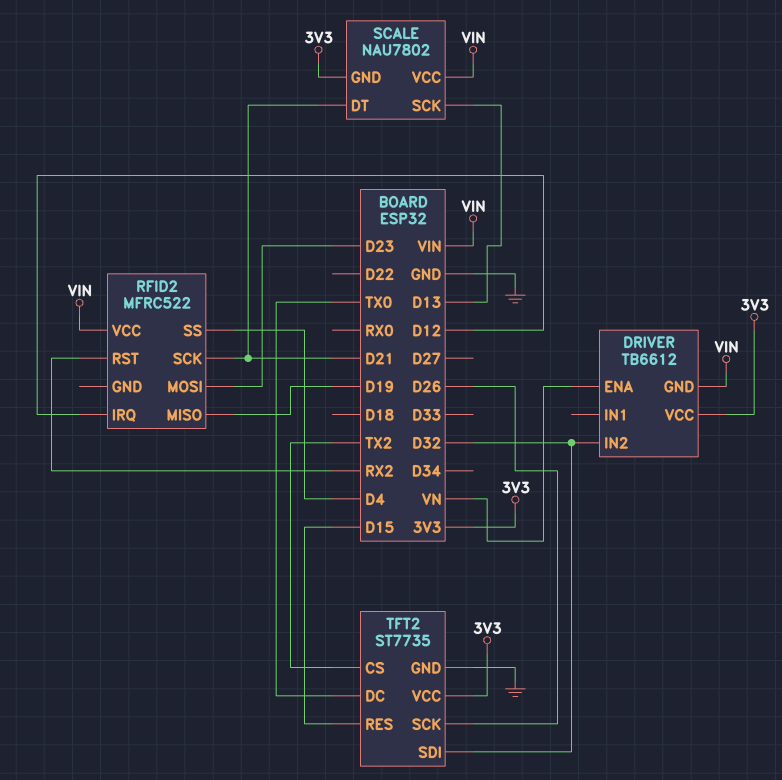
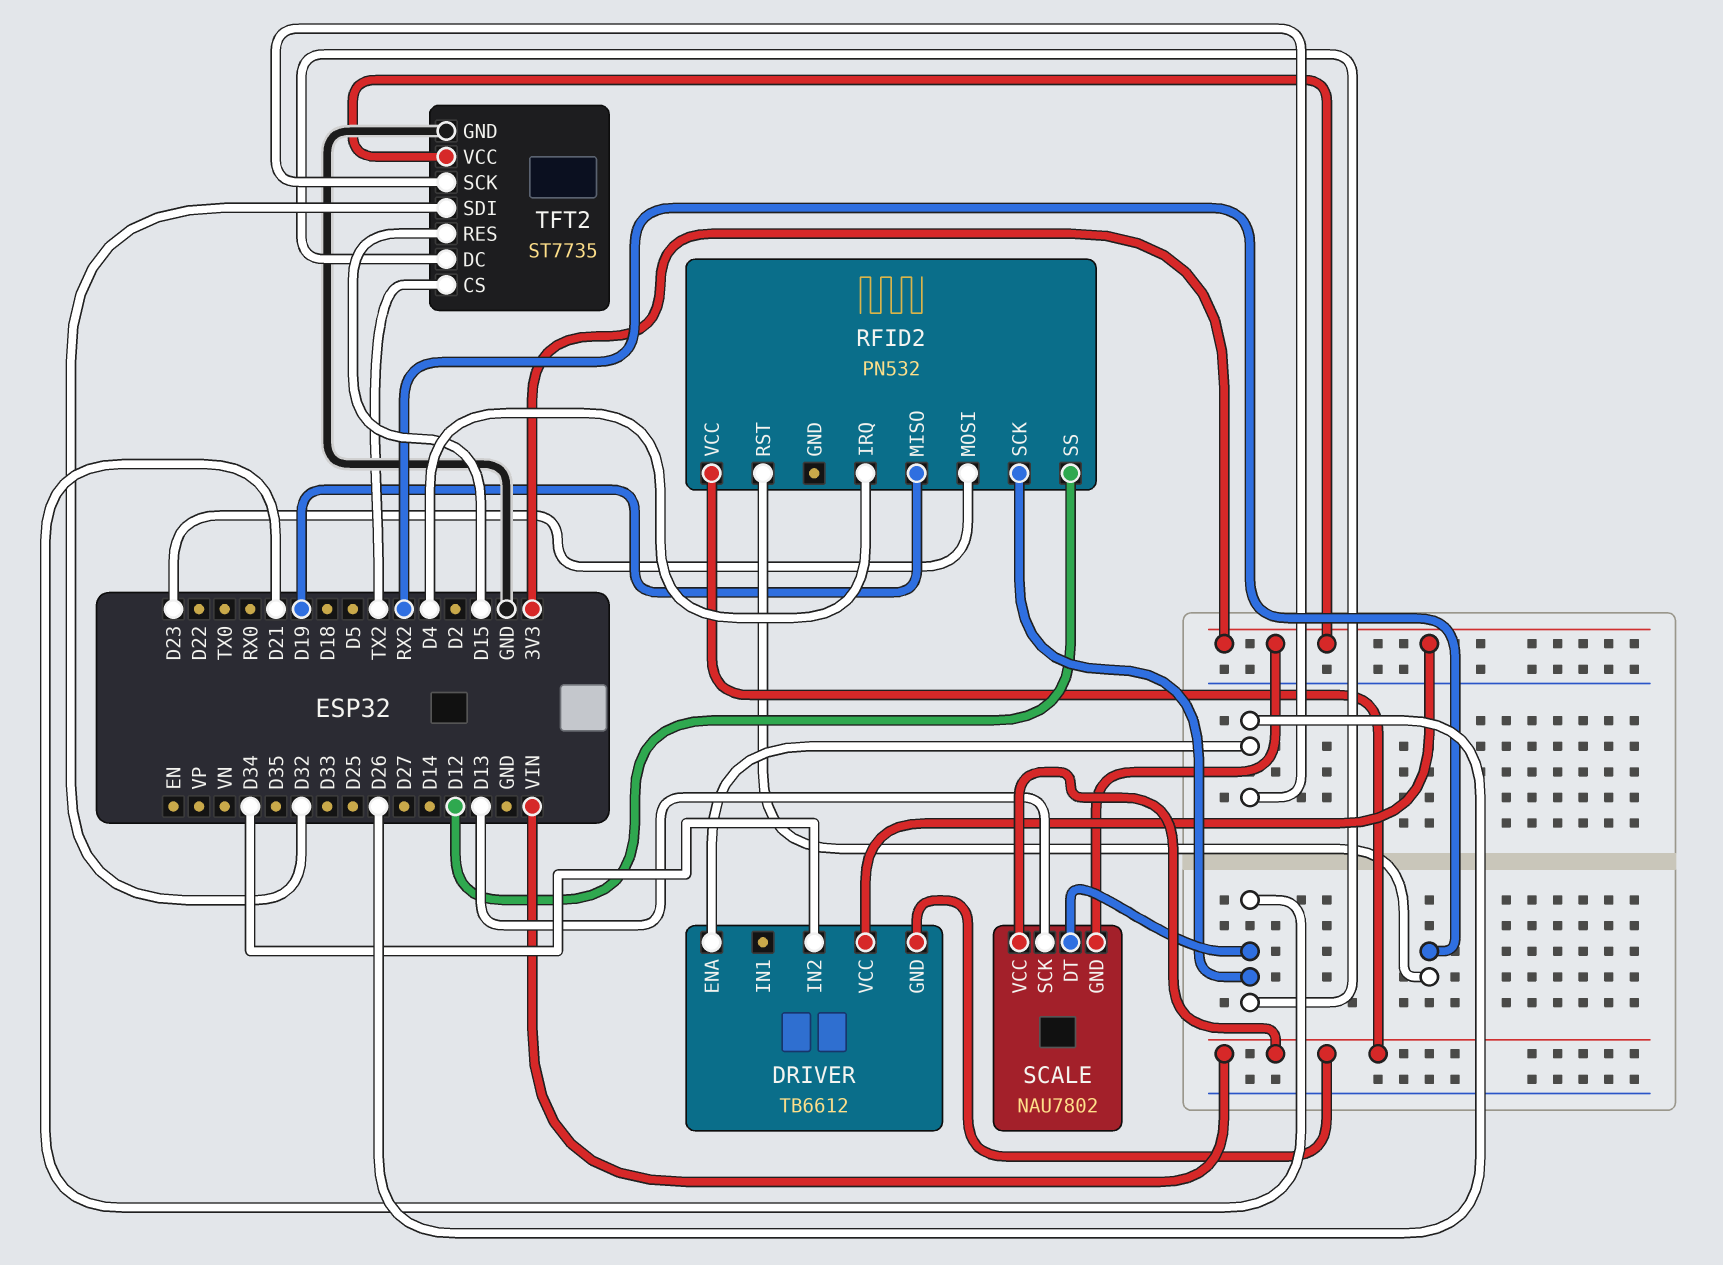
DRIVER pin ENA: VN -> D26
DRIVER pin IN2: D32 -> D34
RFID2: MFRC522 -> PN532
RFID2 pin IRQ: D12 -> D4
RFID2 pin SS: D4 -> D12
TFT2 pin DC: TX0 -> D21

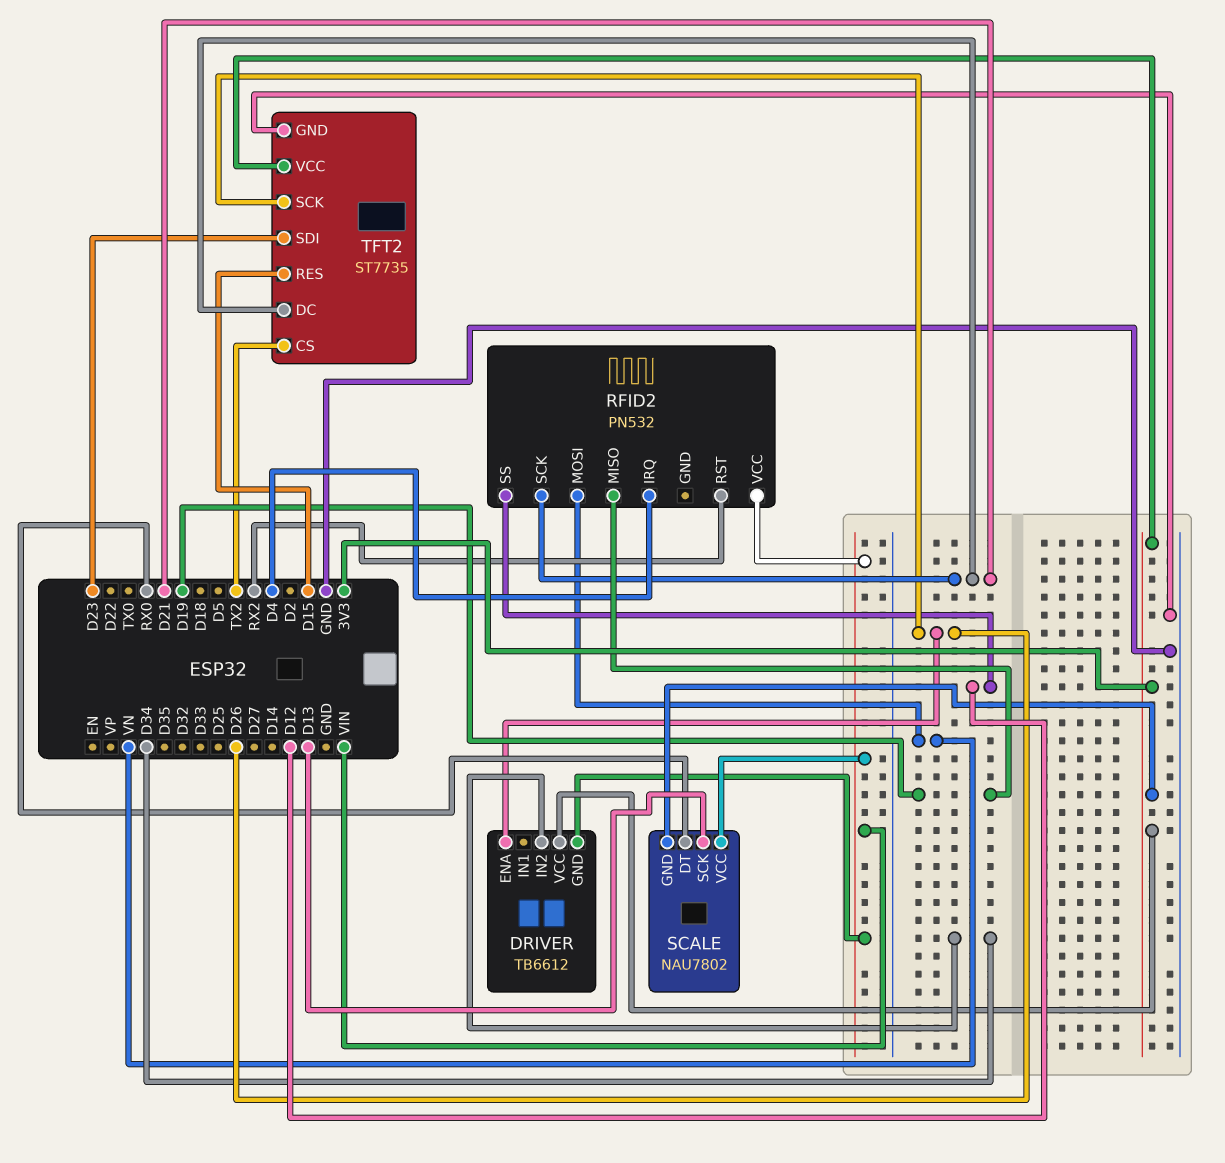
RFID2 pin MOSI: D23 -> VN
SCALE pin DT: D21 -> RX0
TFT2 pin SDI: D32 -> D23

